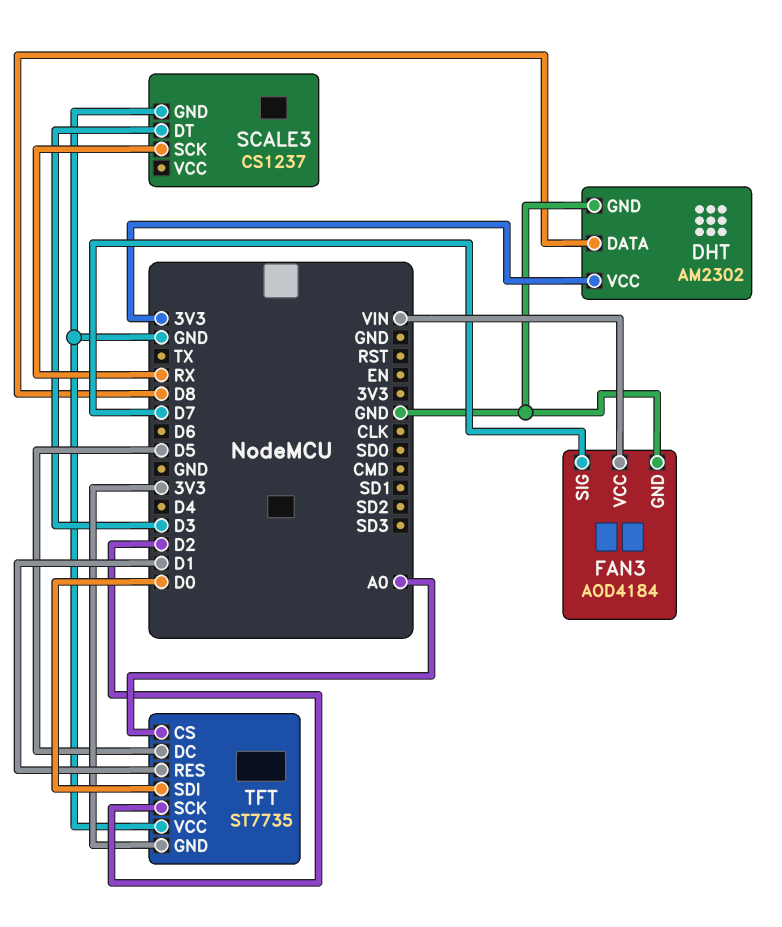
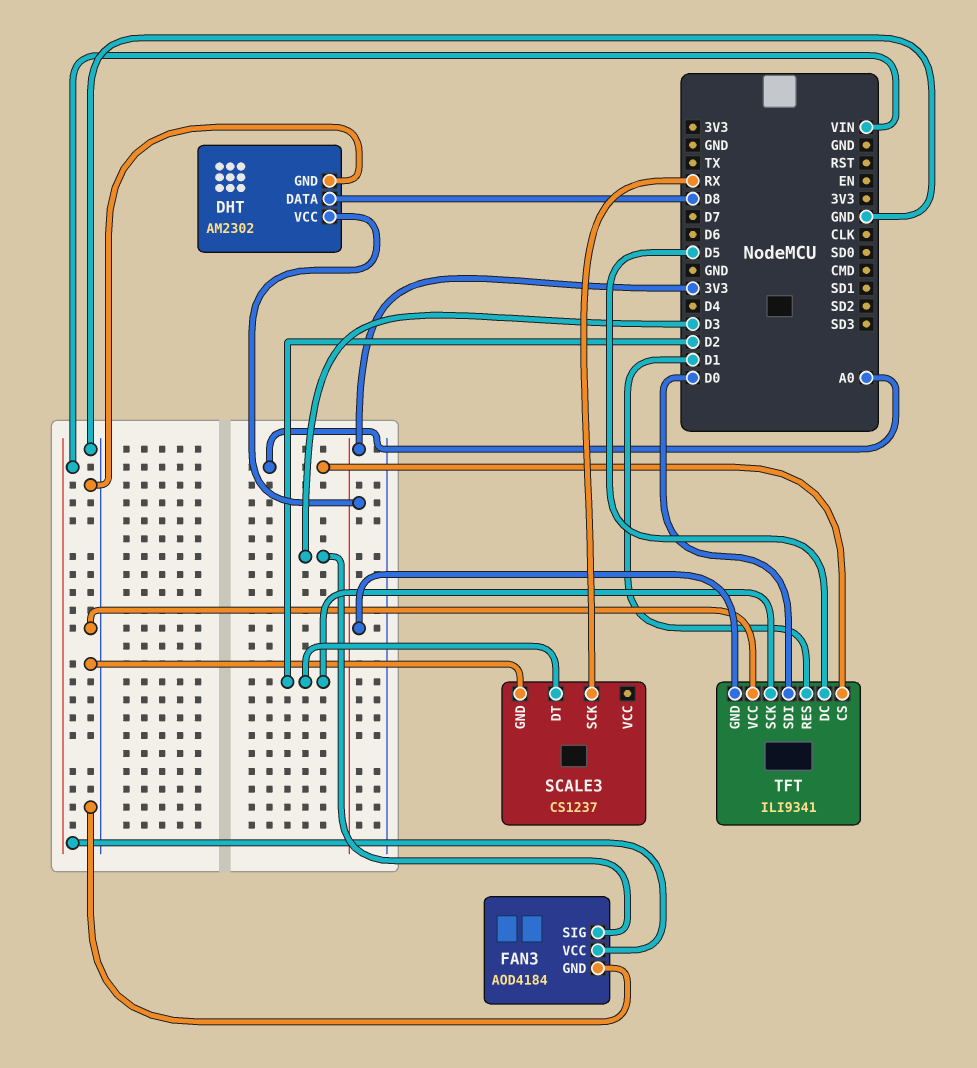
FAN3 pin SIG: D7 -> D3
SCALE3 pin DT: D3 -> D2
TFT: ST7735 -> ILI9341

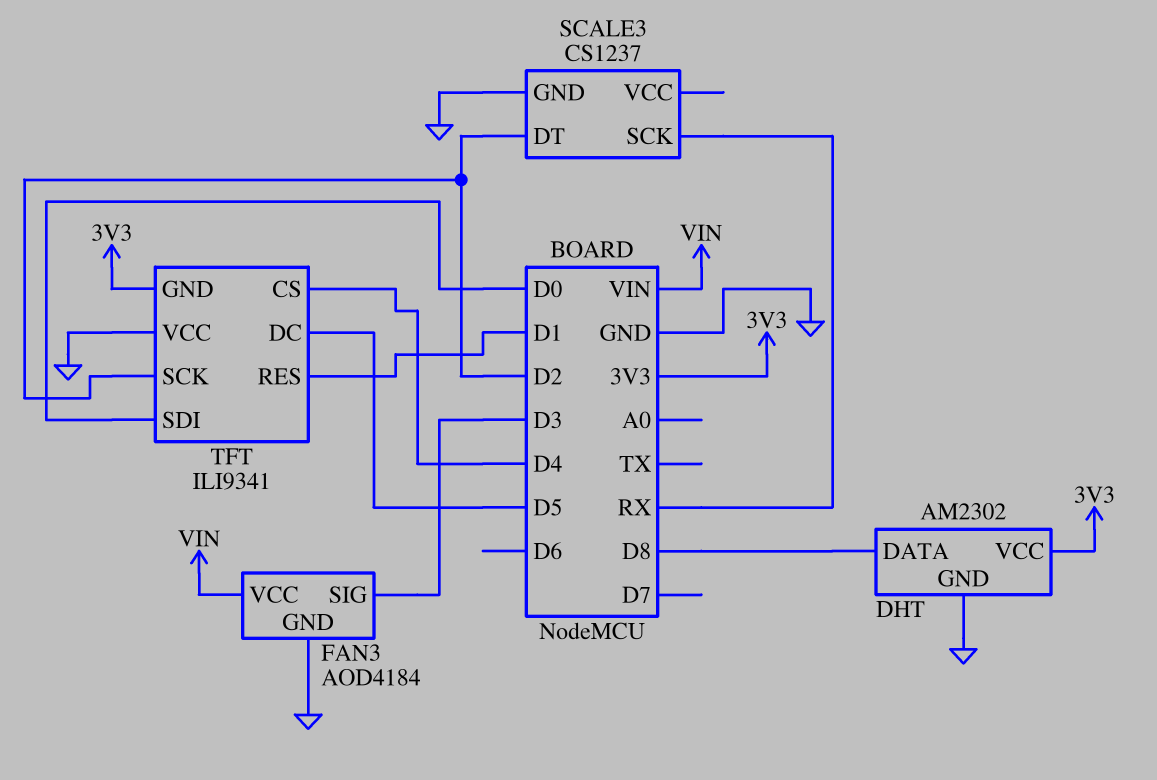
TFT pin CS: A0 -> D4

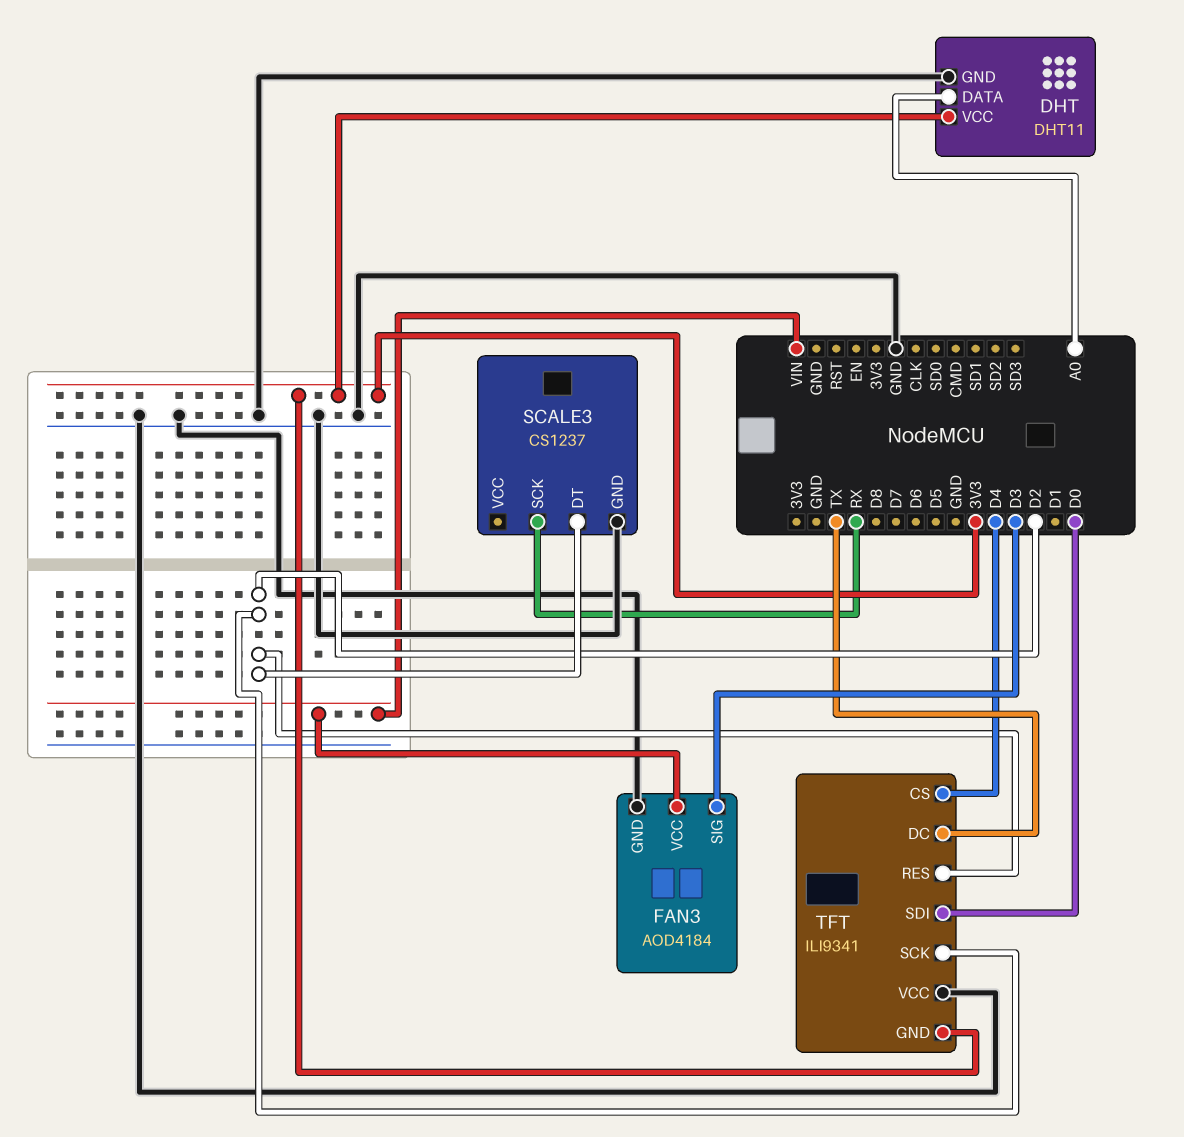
DHT: AM2302 -> DHT11
DHT pin DATA: D8 -> A0
TFT pin DC: D5 -> TX
TFT pin RES: D1 -> D2

